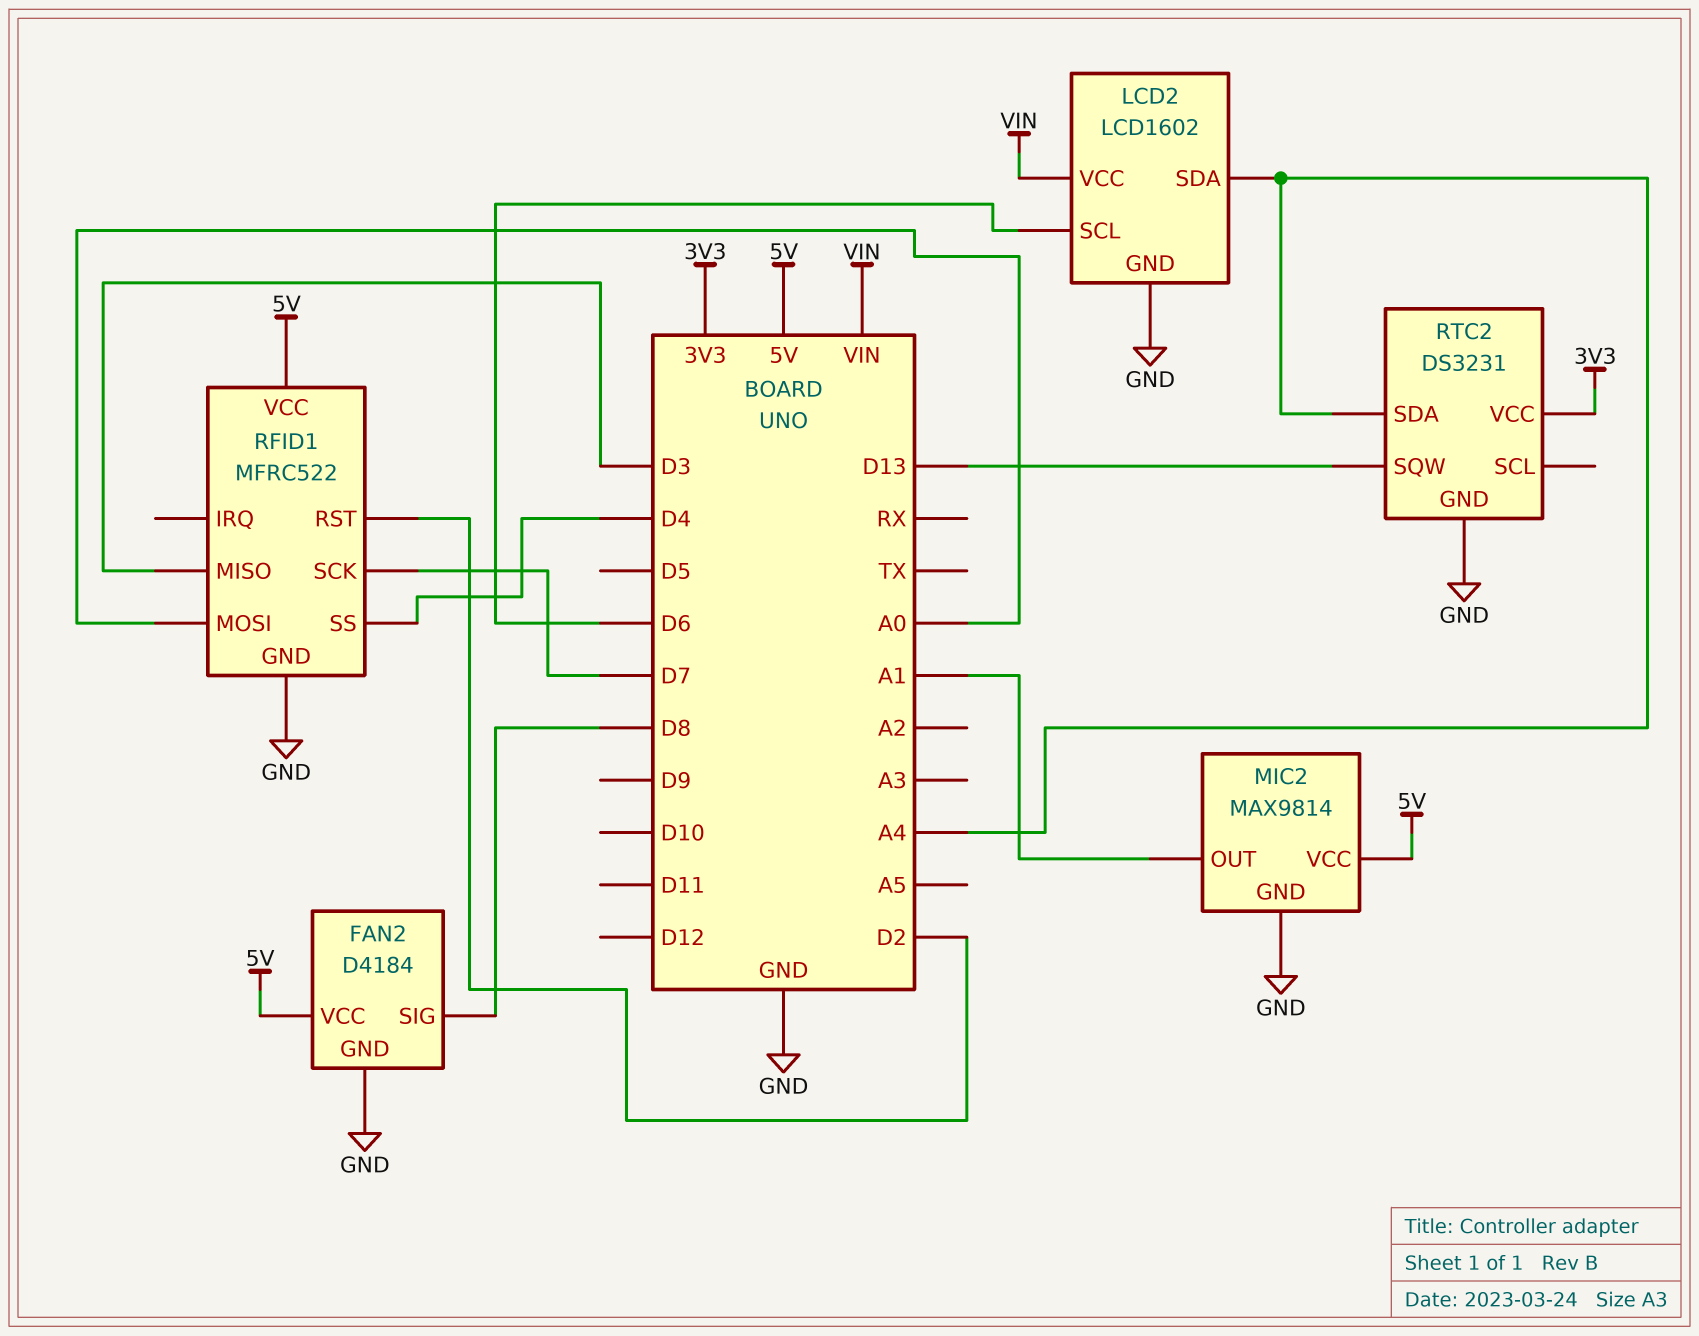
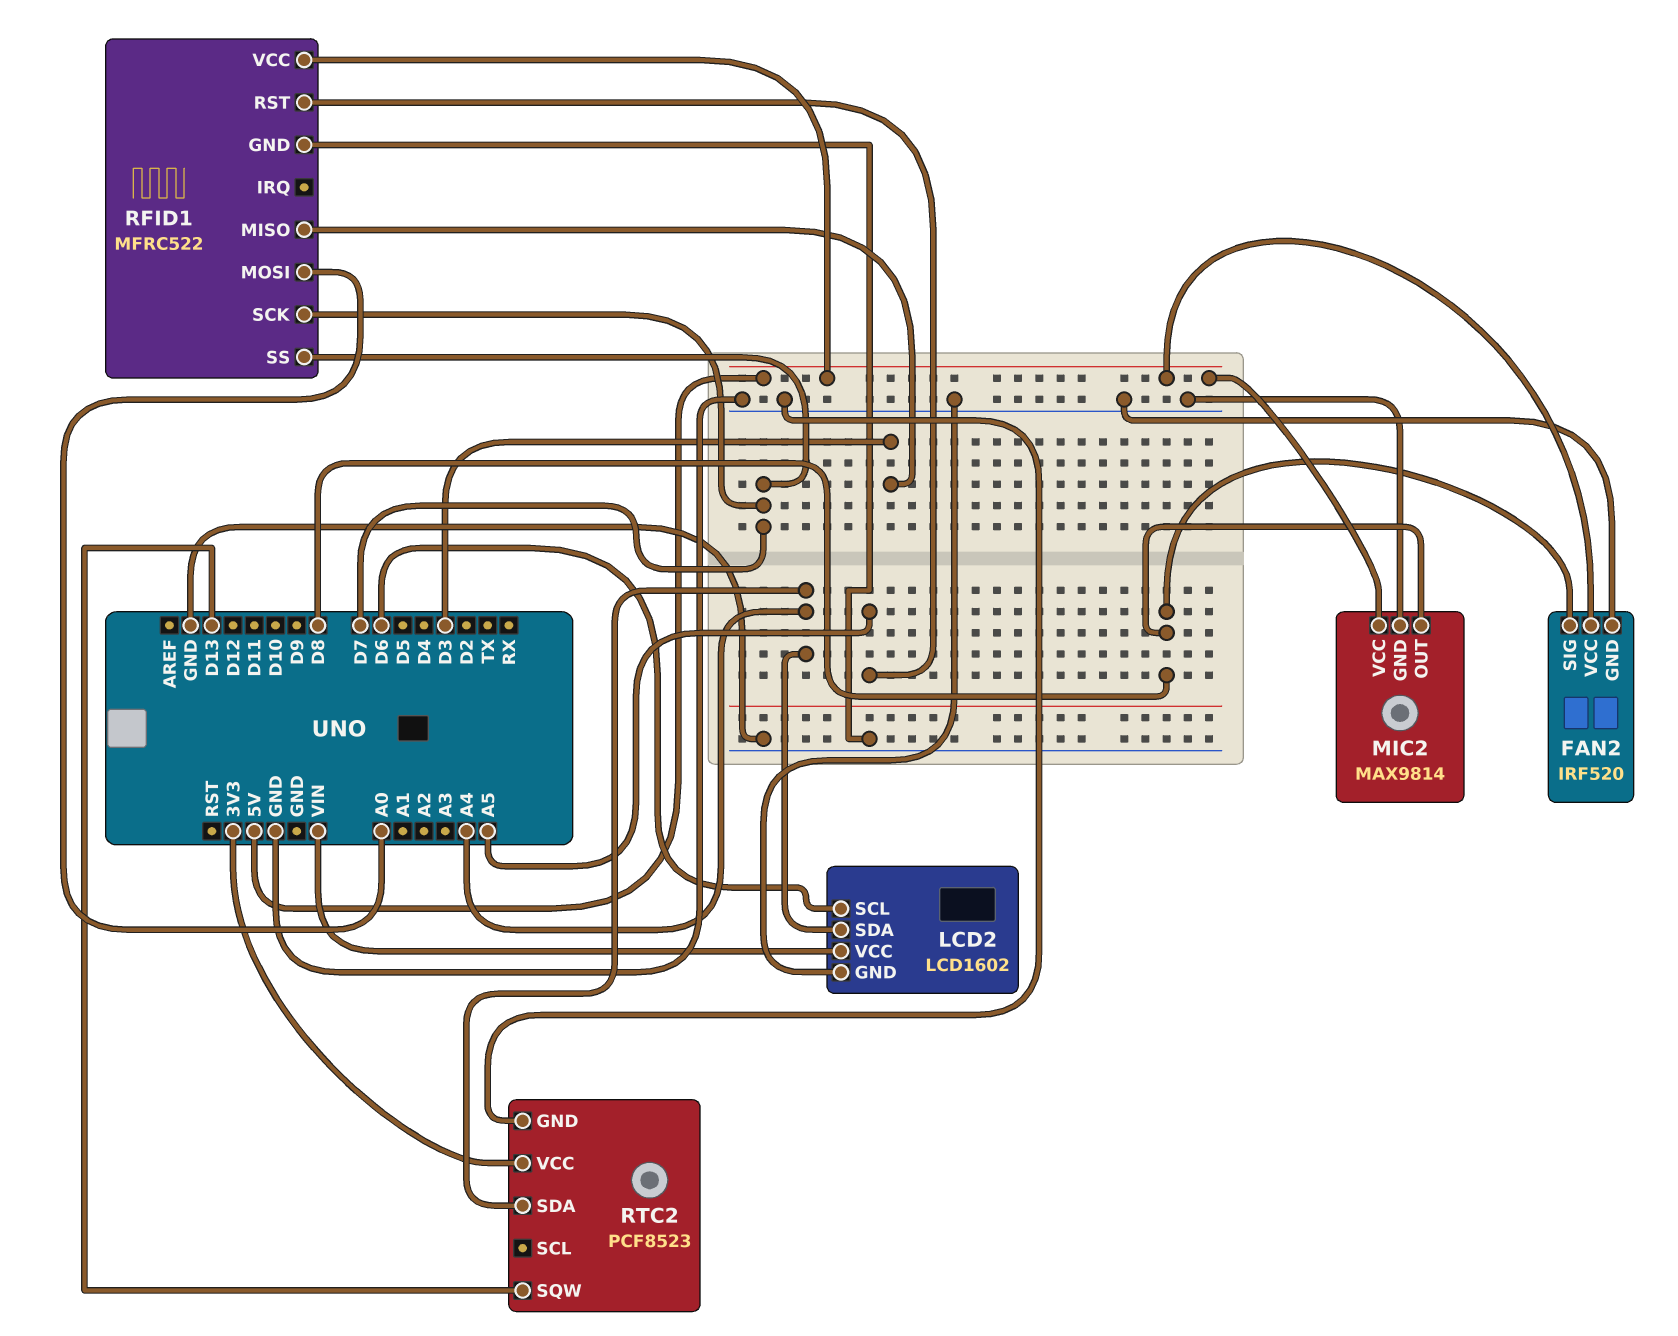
FAN2: D4184 -> IRF520
MIC2 pin OUT: A1 -> D8
RFID1 pin RST: D2 -> A5
RFID1 pin SS: D4 -> D7
RTC2: DS3231 -> PCF8523

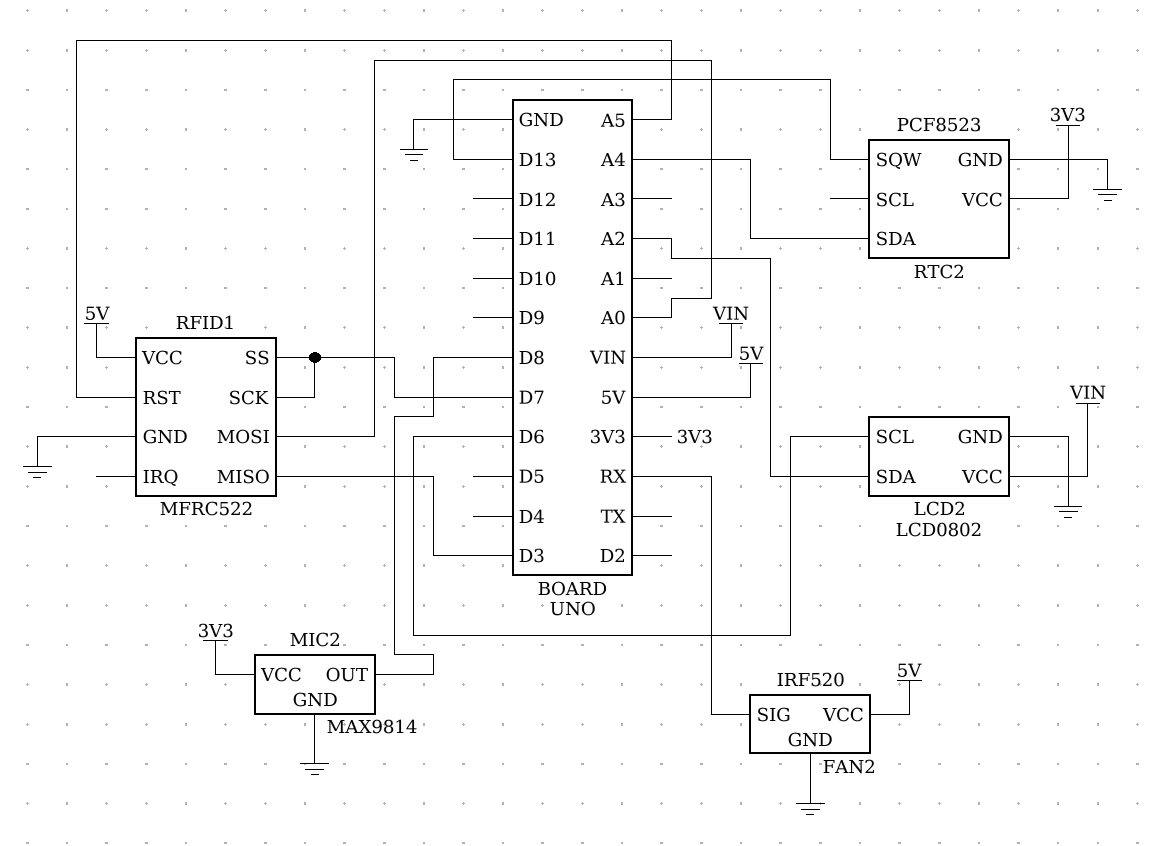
FAN2 pin SIG: D8 -> RX
LCD2: LCD1602 -> LCD0802
LCD2 pin SDA: A4 -> A2
MIC2 pin VCC: 5V -> 3V3

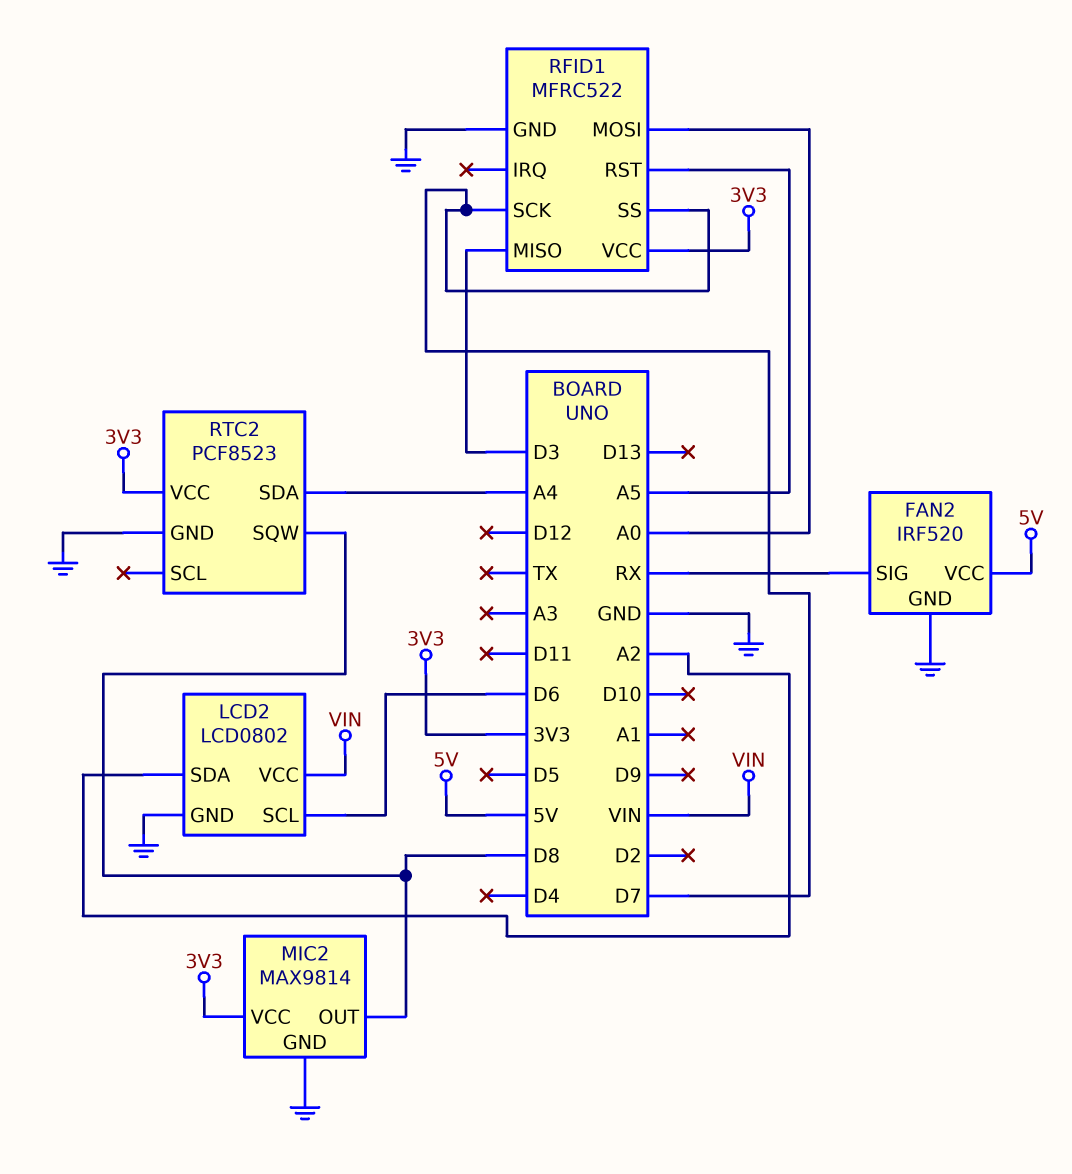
RFID1 pin VCC: 5V -> 3V3
RTC2 pin SQW: D13 -> D8

